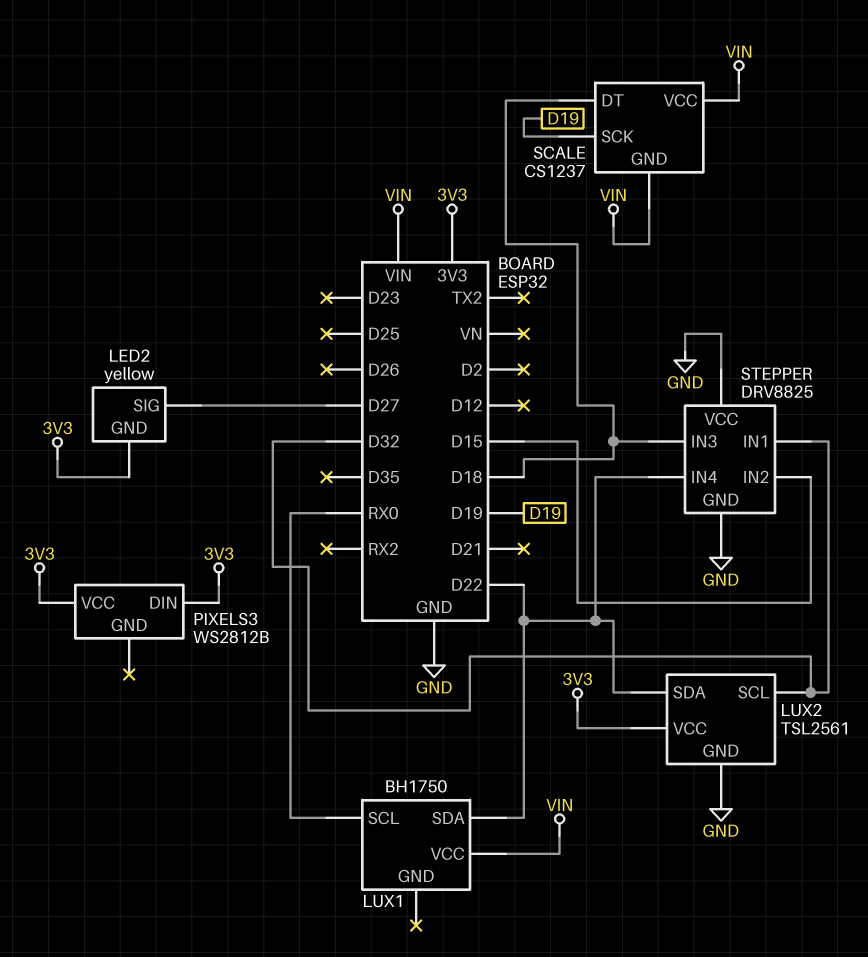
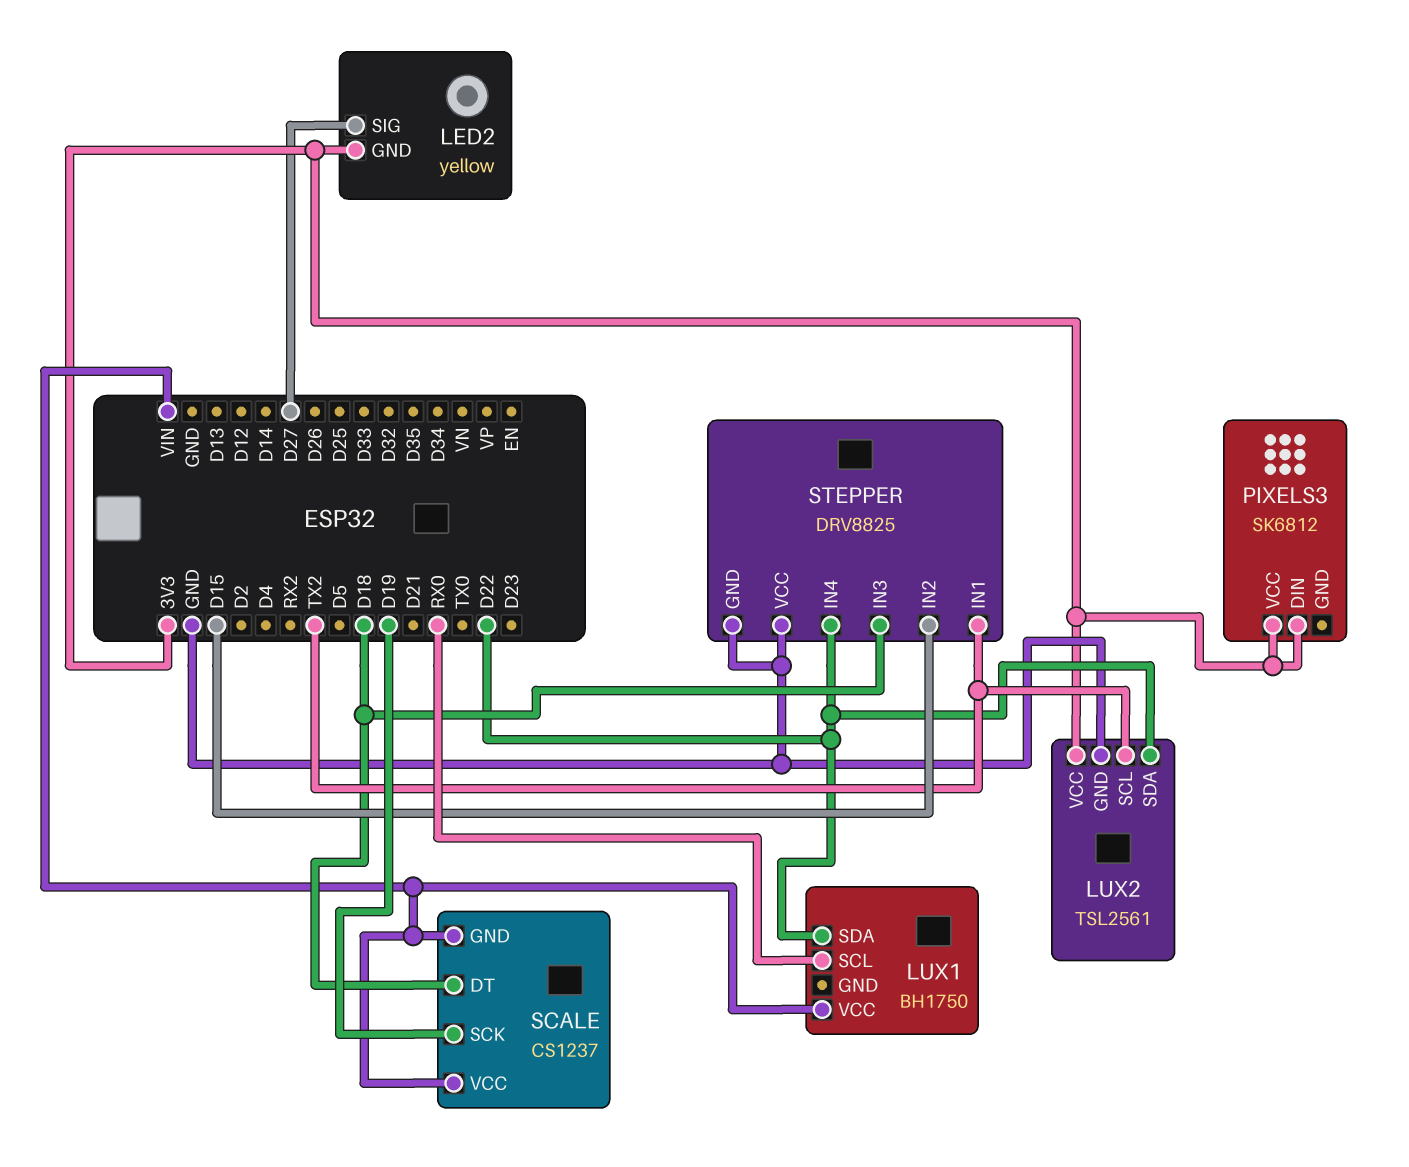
LUX2 pin SCL: D32 -> TX2
PIXELS3: WS2812B -> SK6812
STEPPER pin IN1: D32 -> TX2

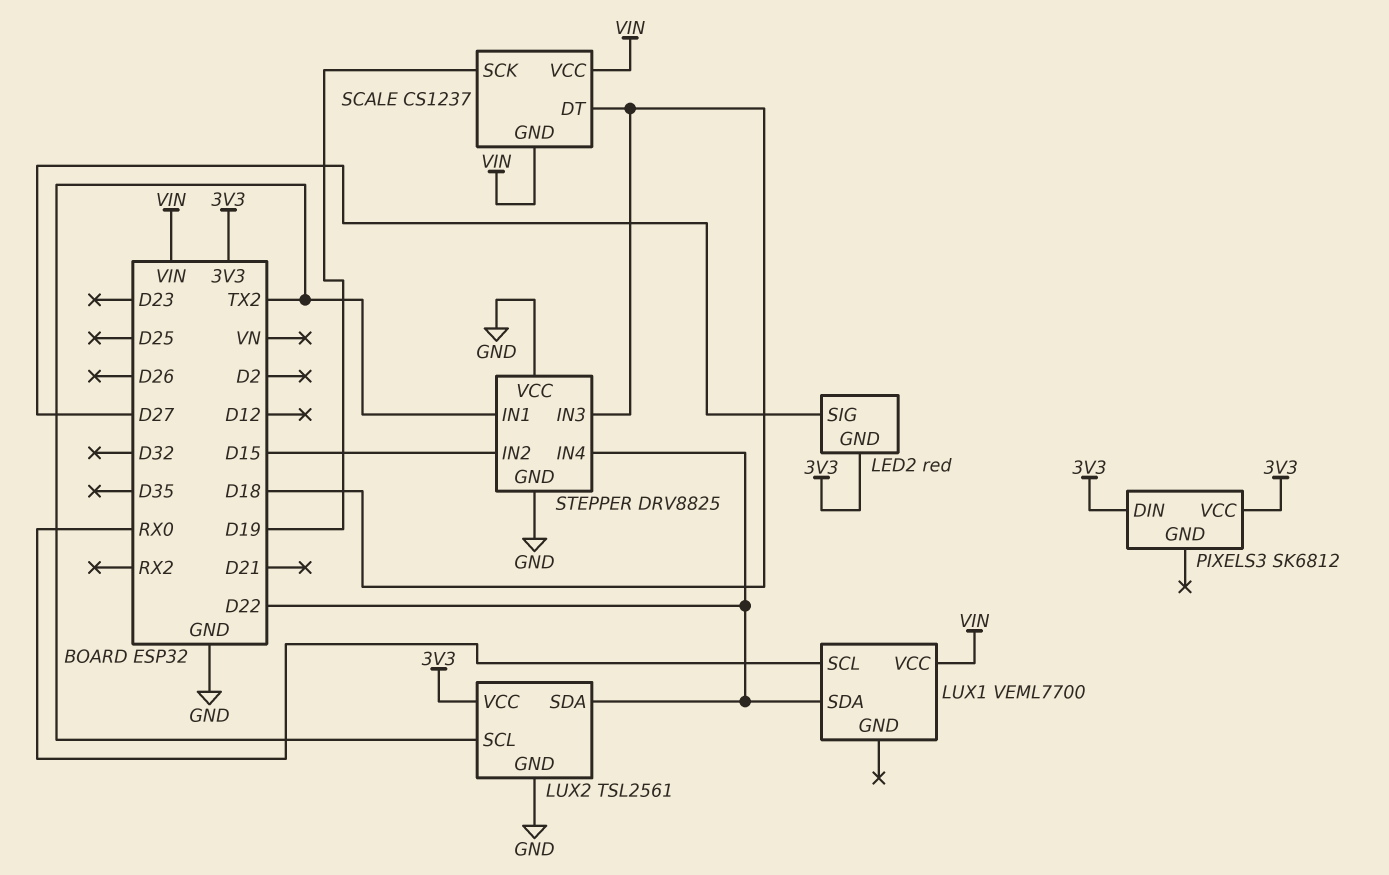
LED2: yellow -> red
LUX1: BH1750 -> VEML7700

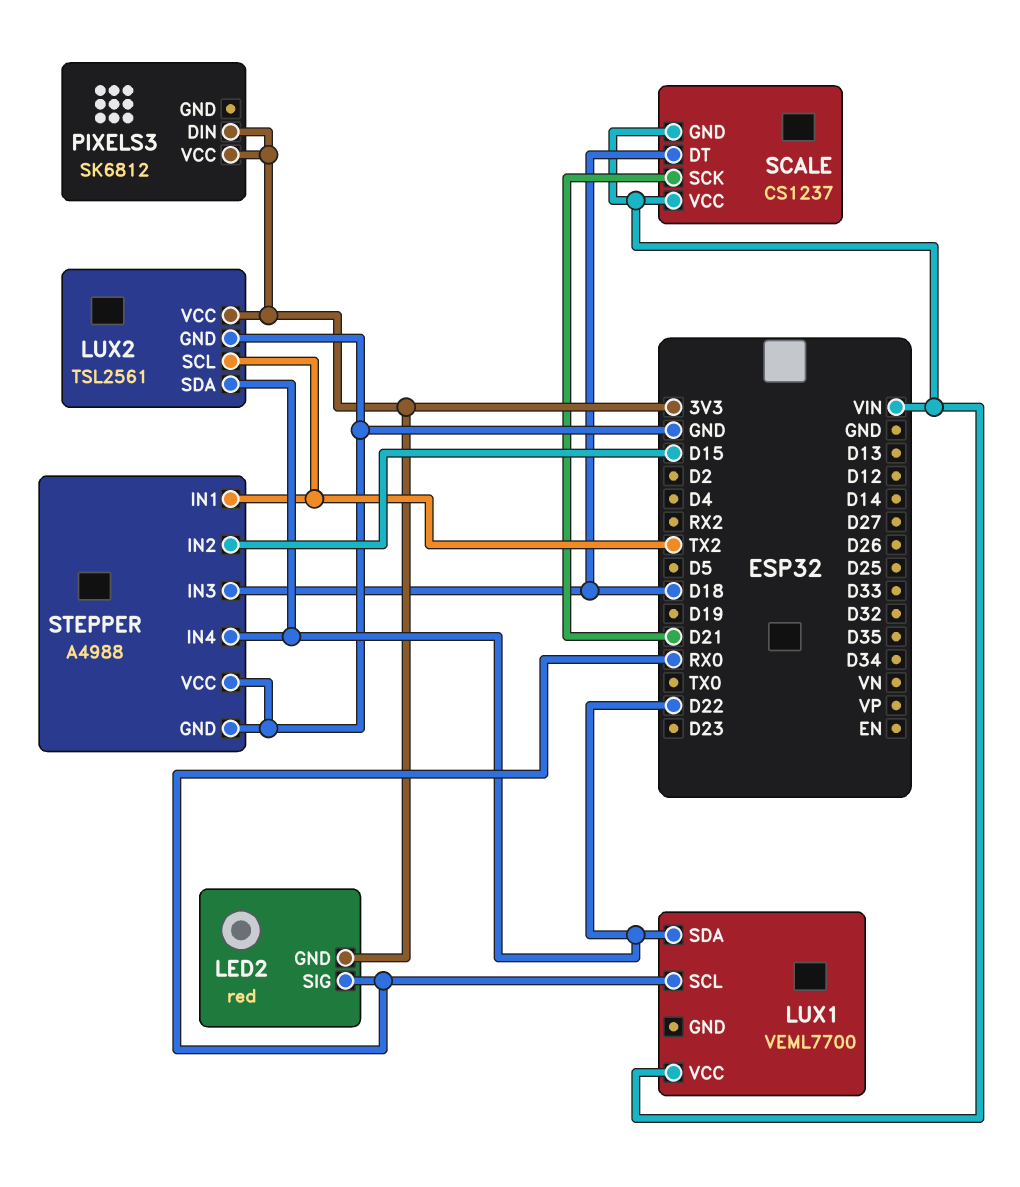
LED2 pin SIG: D27 -> RX0
SCALE pin SCK: D19 -> D21
STEPPER: DRV8825 -> A4988

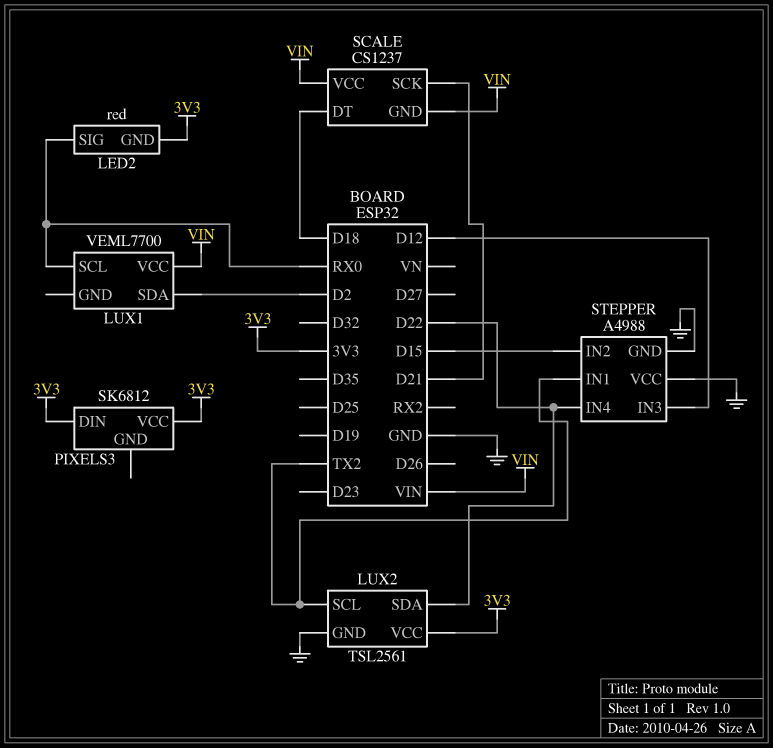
LUX1 pin SDA: D22 -> D2
STEPPER pin IN3: D18 -> D12

